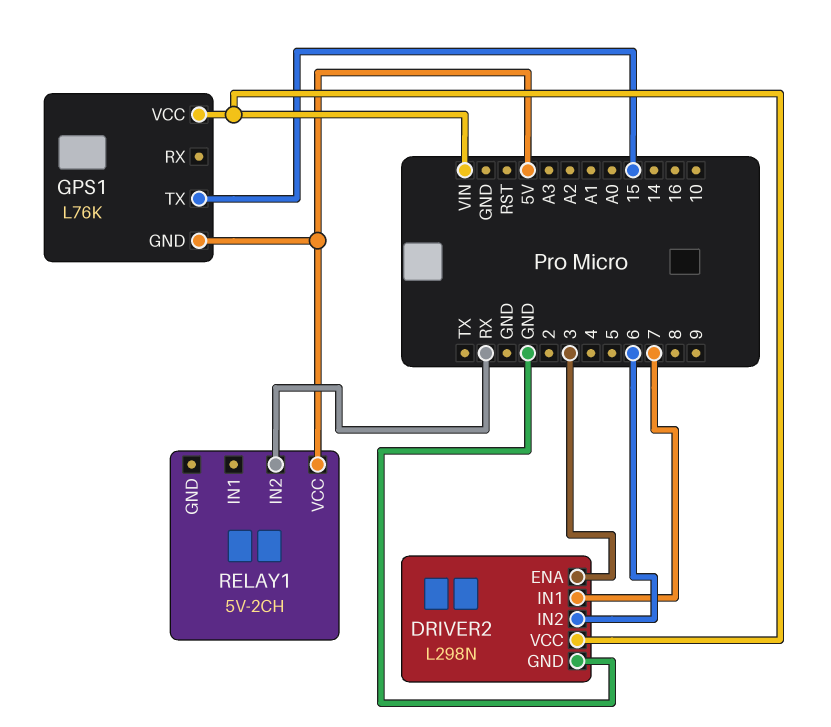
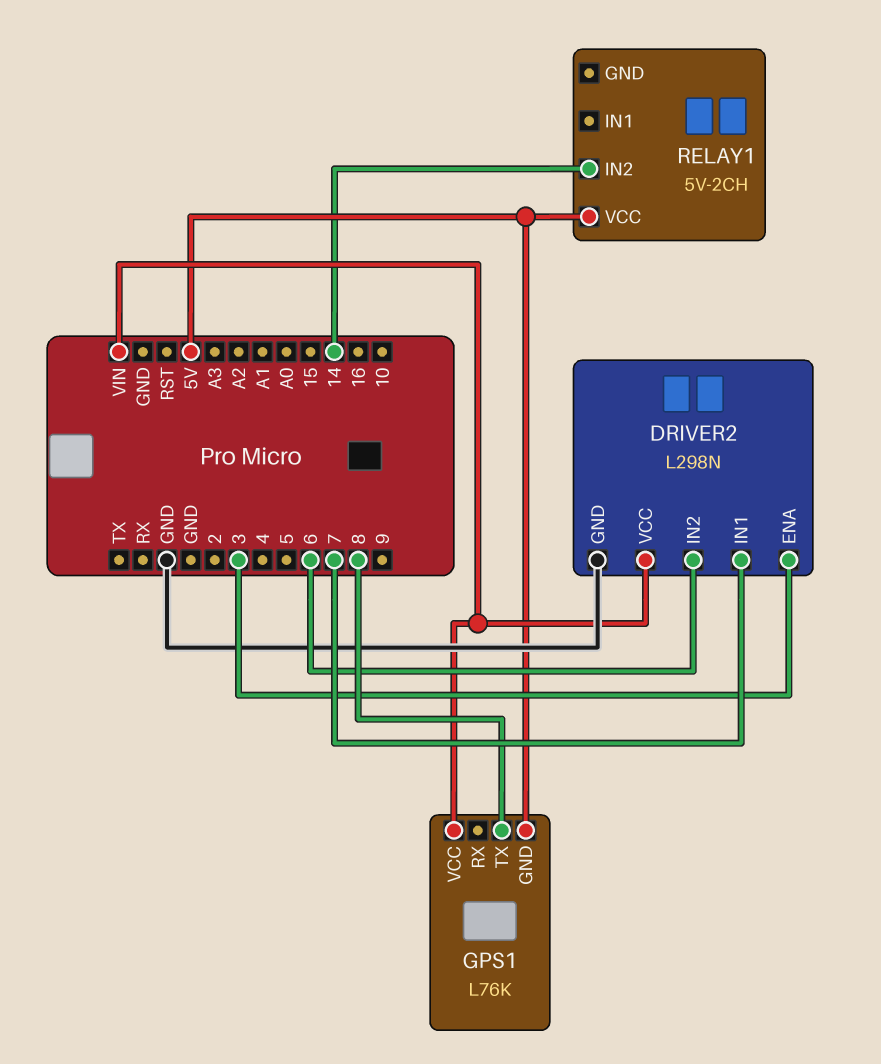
GPS1 pin TX: 15 -> 8
RELAY1 pin IN2: RX -> 14

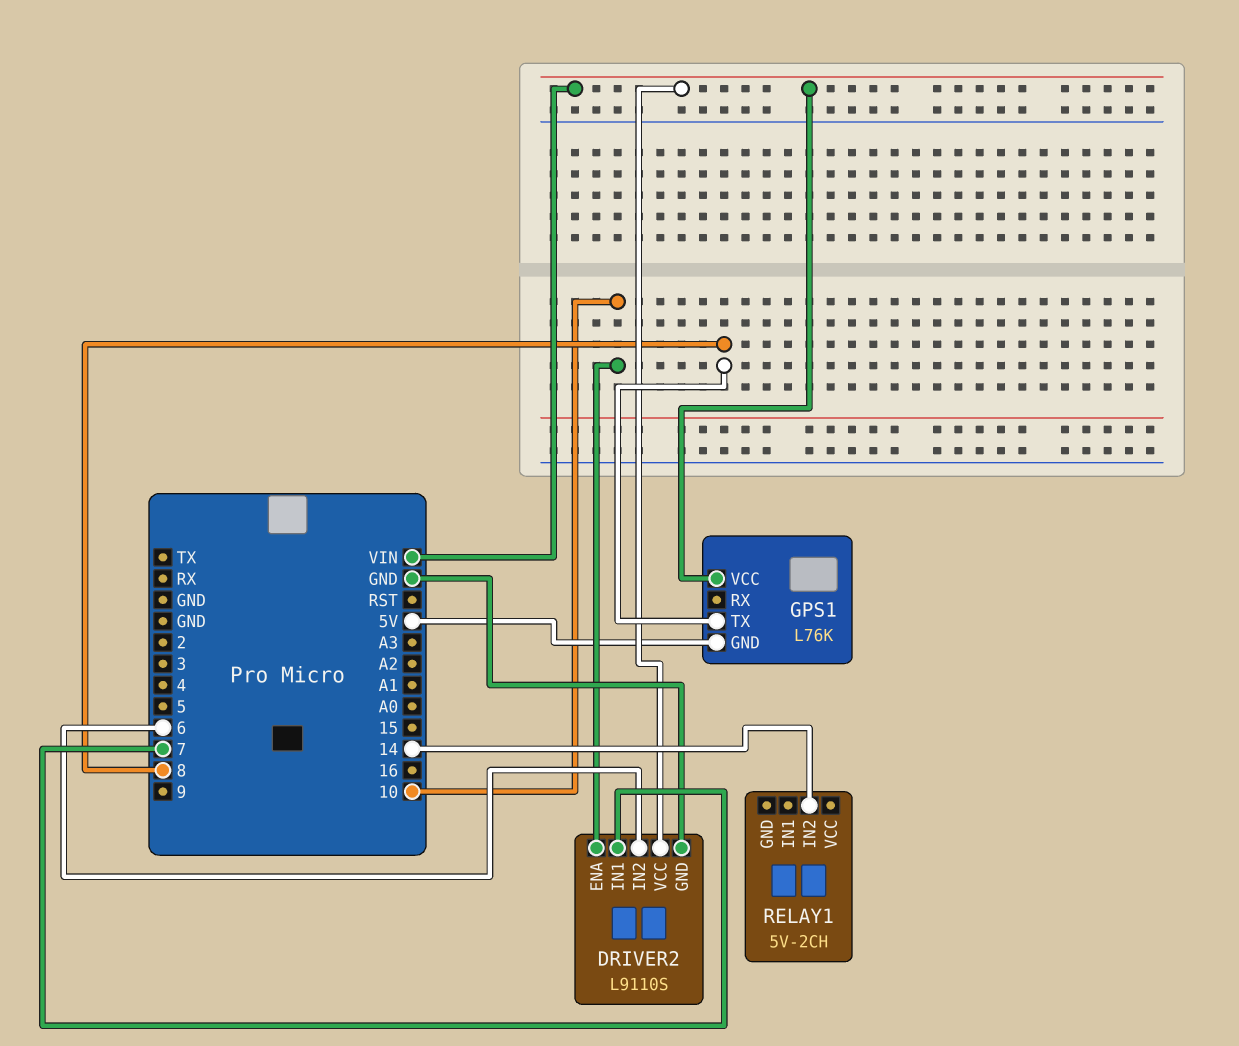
DRIVER2: L298N -> L9110S
DRIVER2 pin ENA: 3 -> 10
RELAY1 pin VCC: 5V -> none

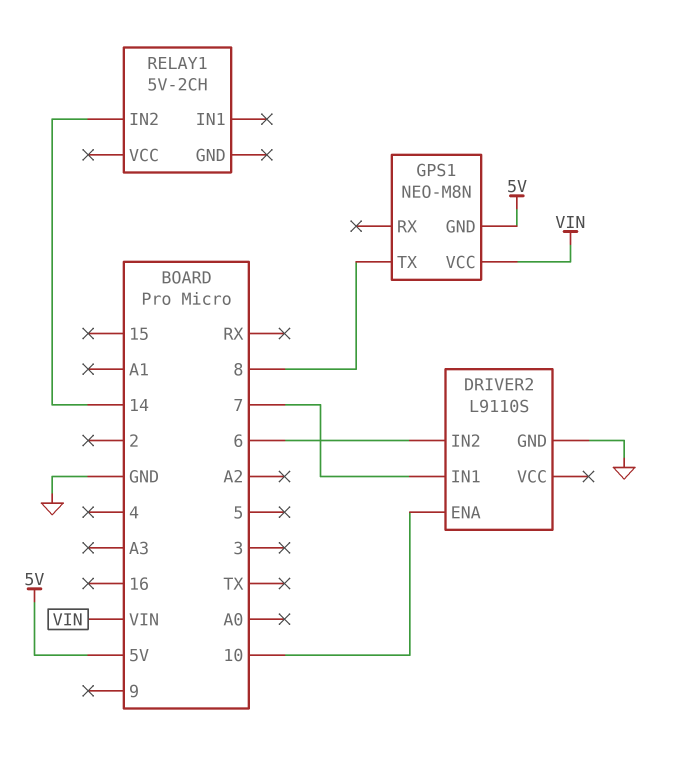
DRIVER2 pin VCC: VIN -> none
GPS1: L76K -> NEO-M8N

